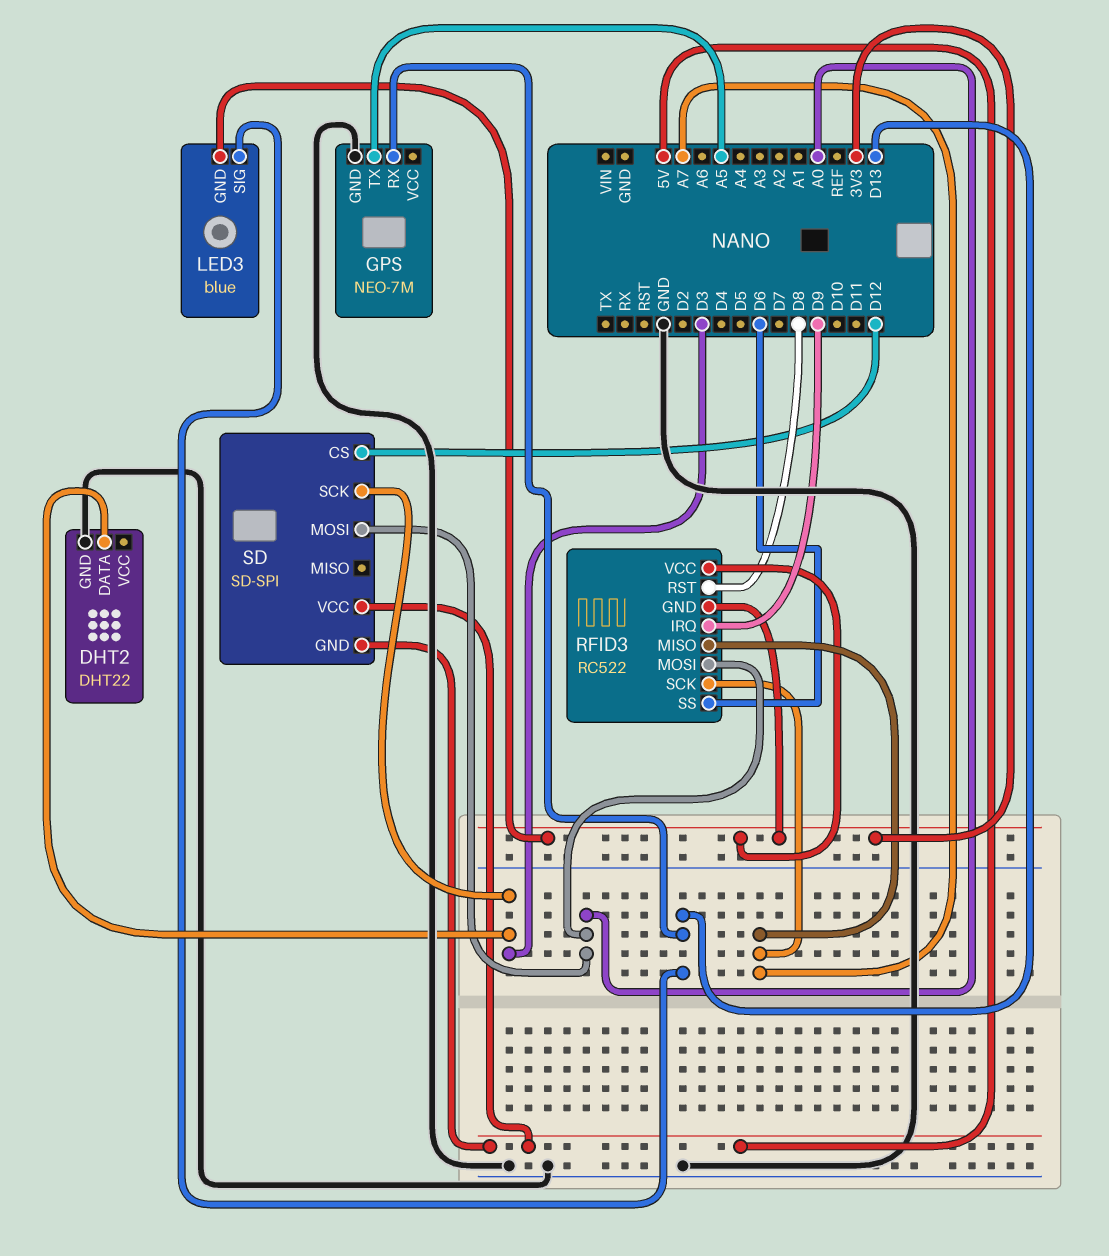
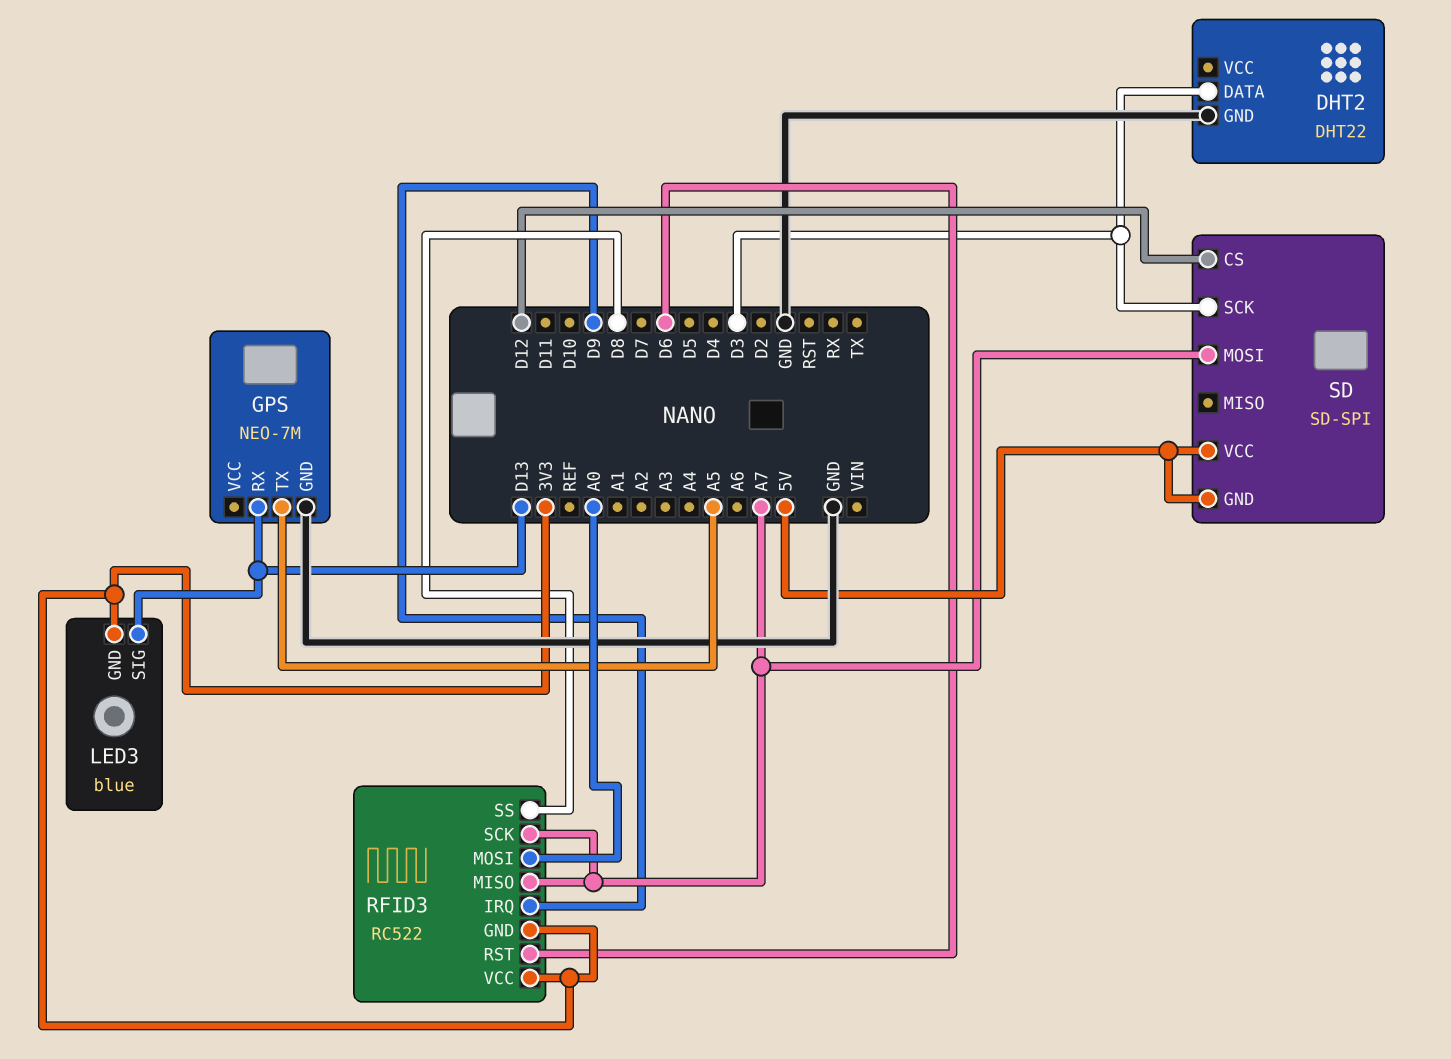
RFID3 pin RST: D8 -> D6
RFID3 pin SS: D6 -> D8
SD pin MOSI: A0 -> A7

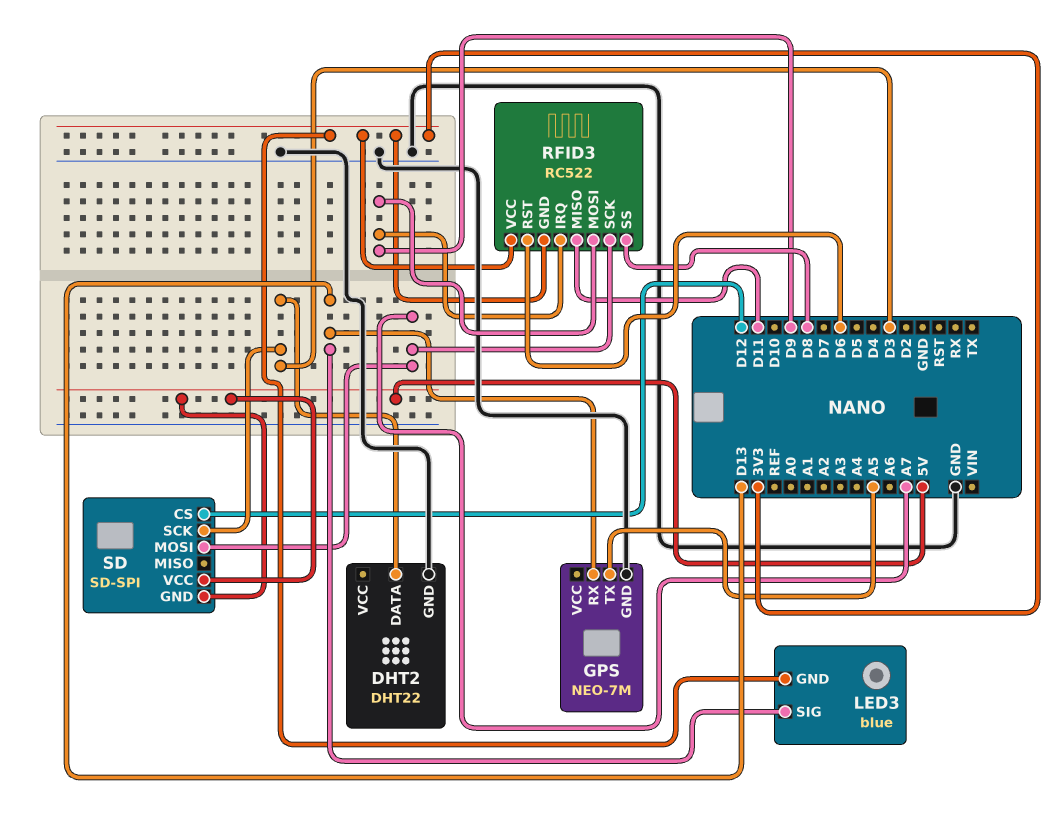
RFID3 pin MISO: A7 -> D11
RFID3 pin MOSI: A0 -> D9

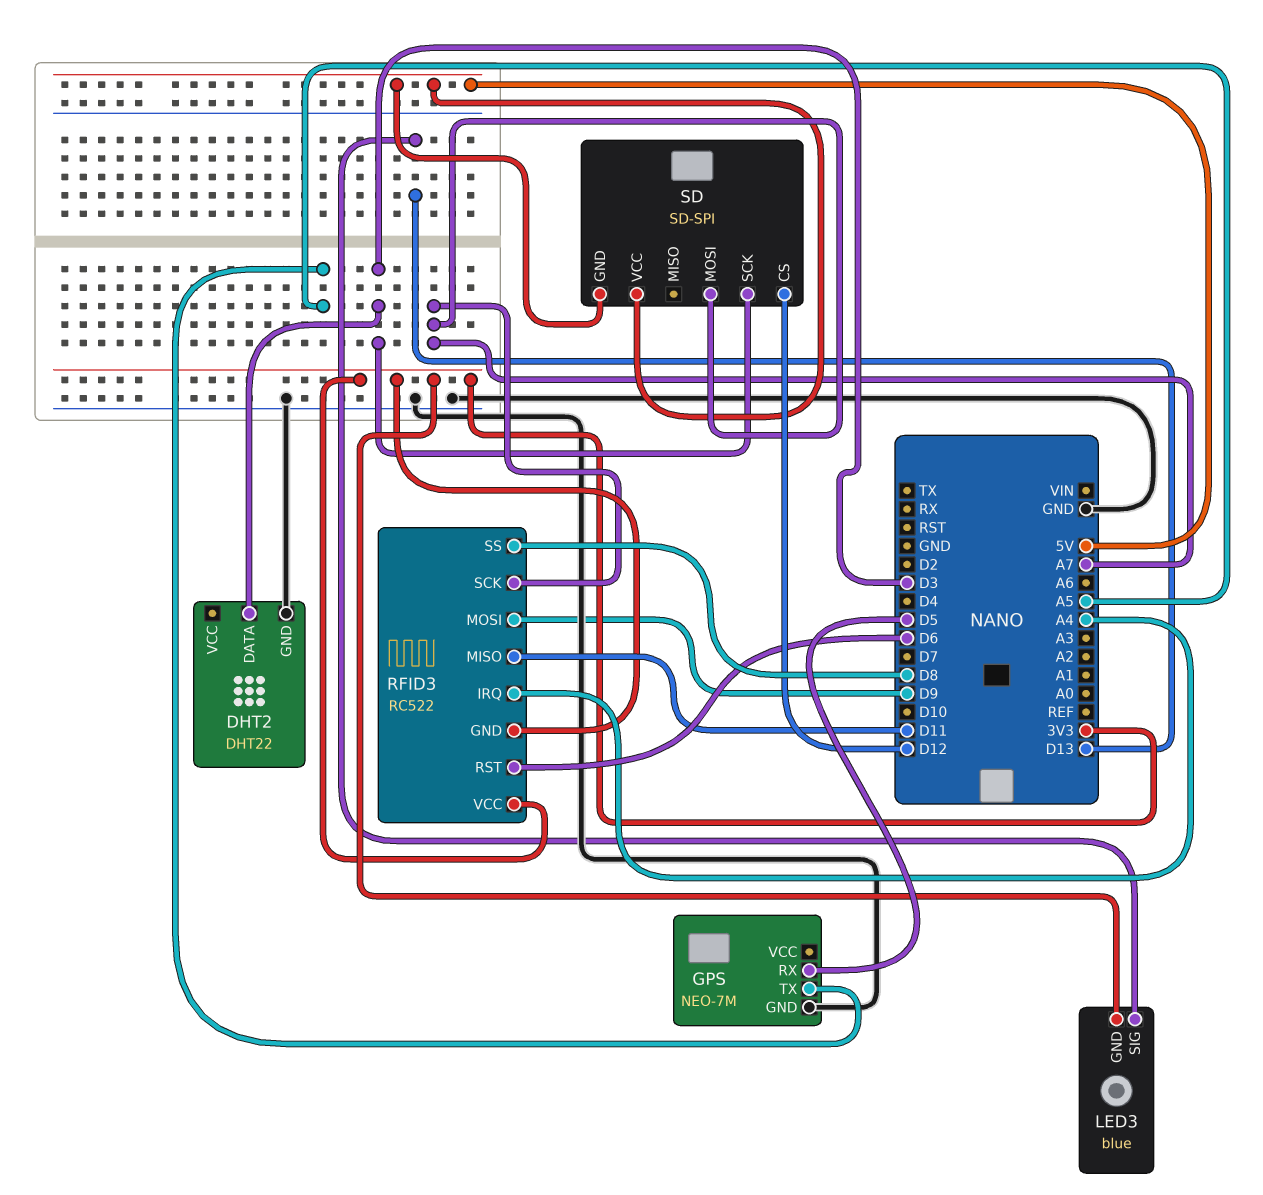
GPS pin RX: D13 -> D5
RFID3 pin IRQ: D9 -> A4

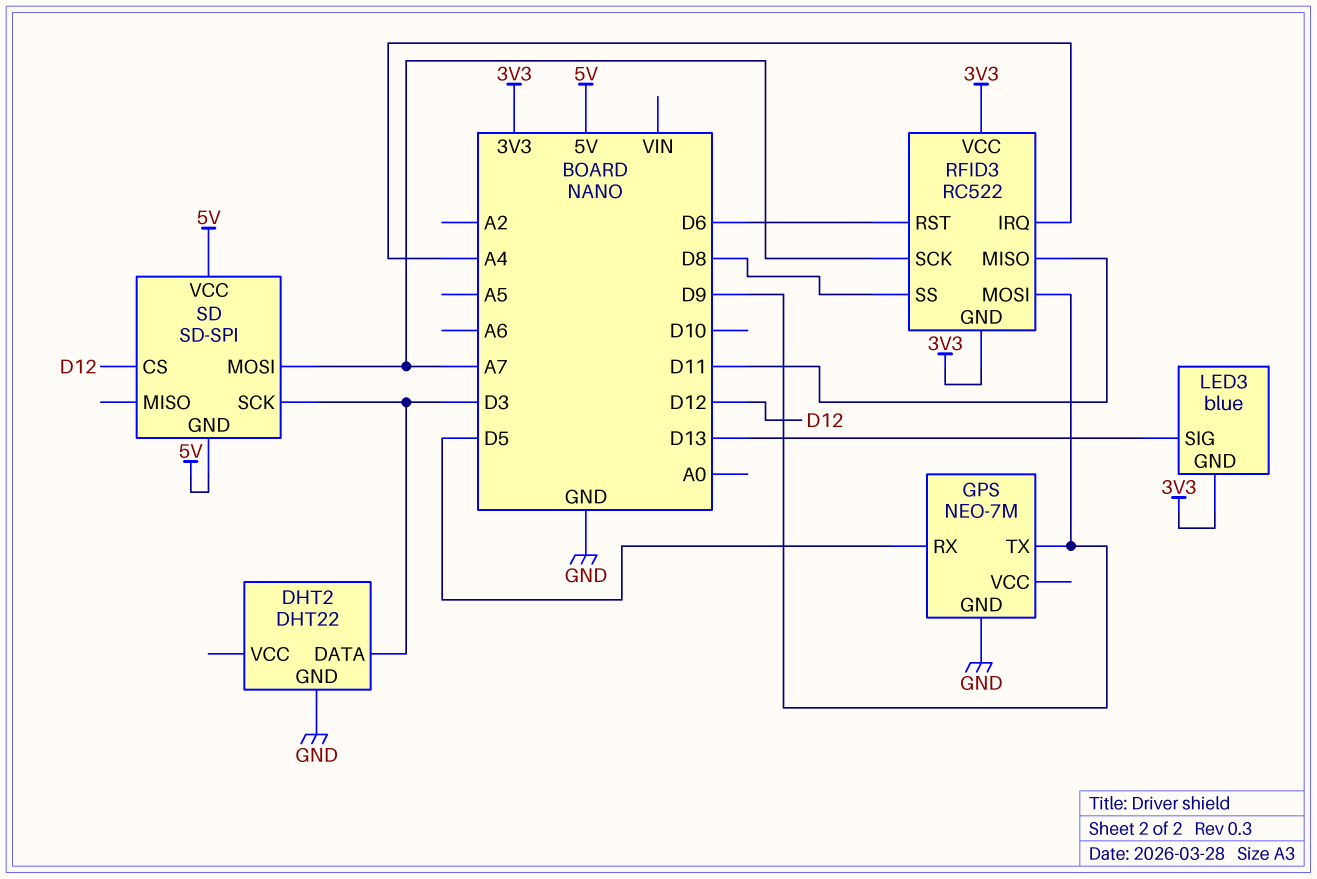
GPS pin TX: A5 -> D9

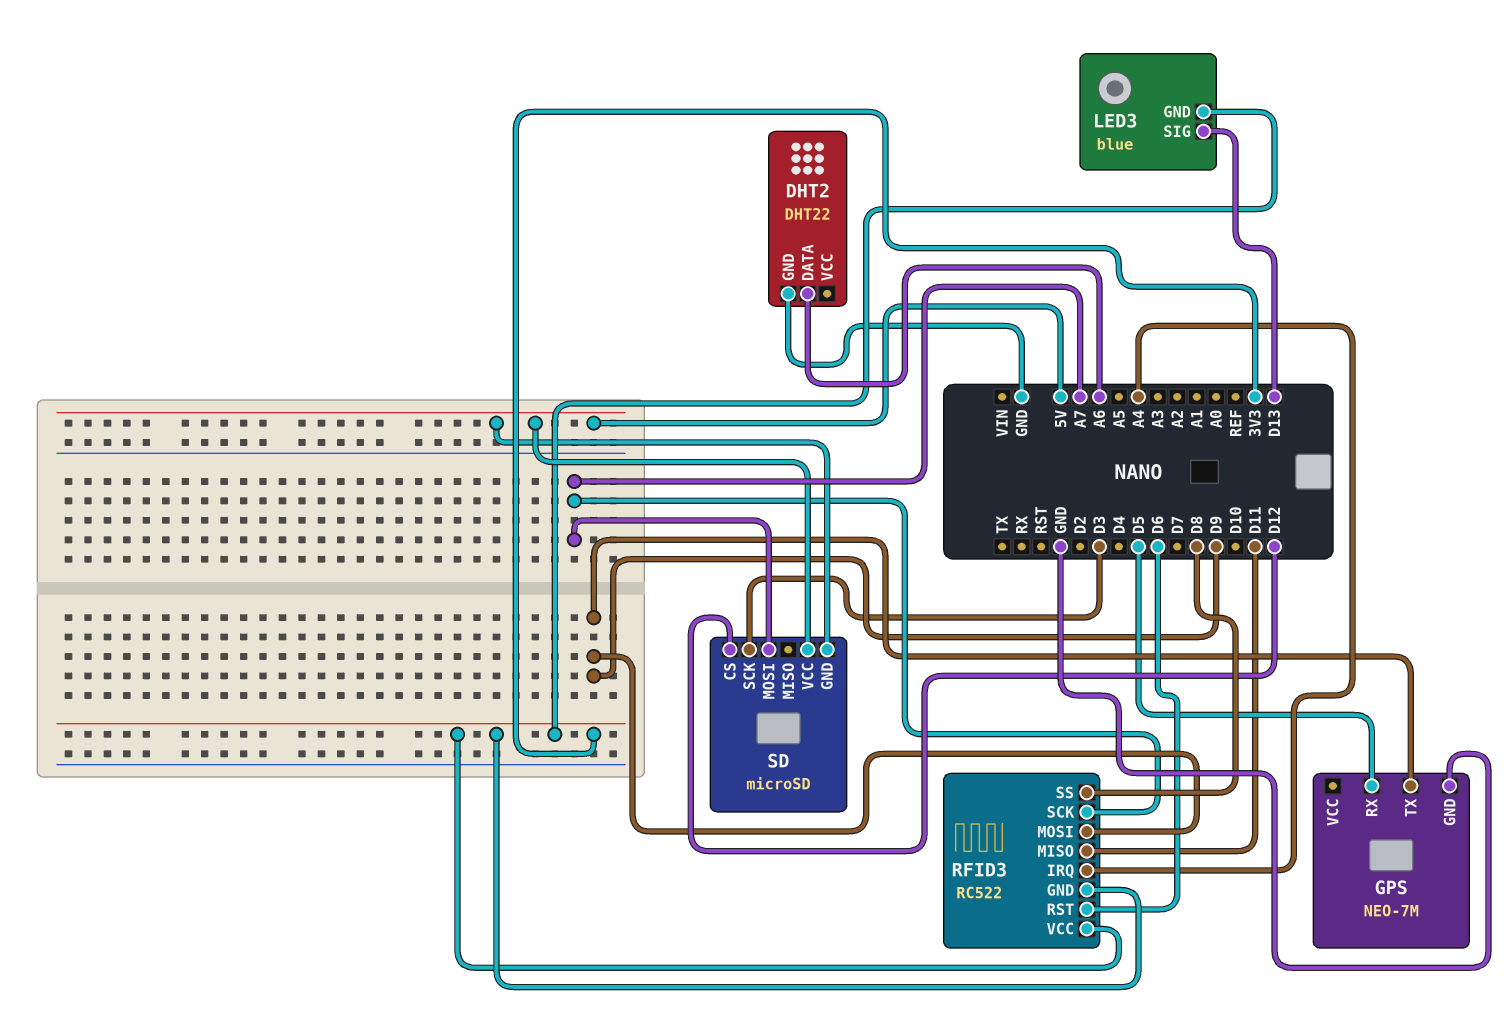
DHT2 pin DATA: D3 -> A6
SD: SD-SPI -> microSD

